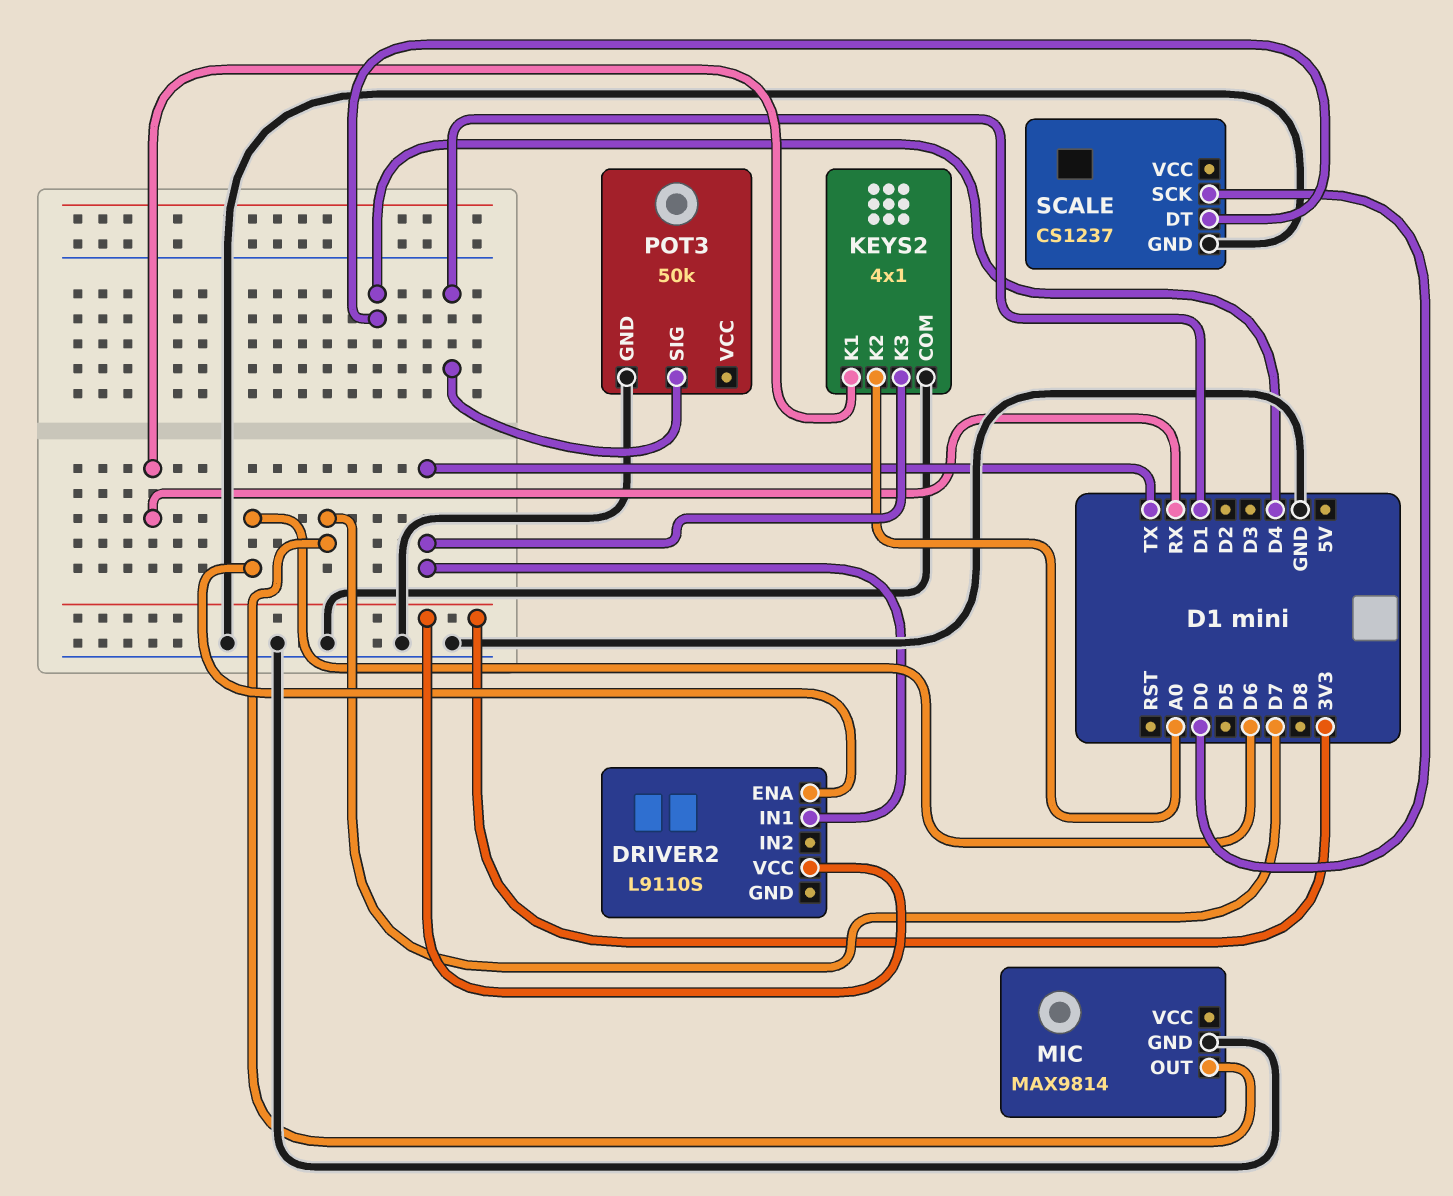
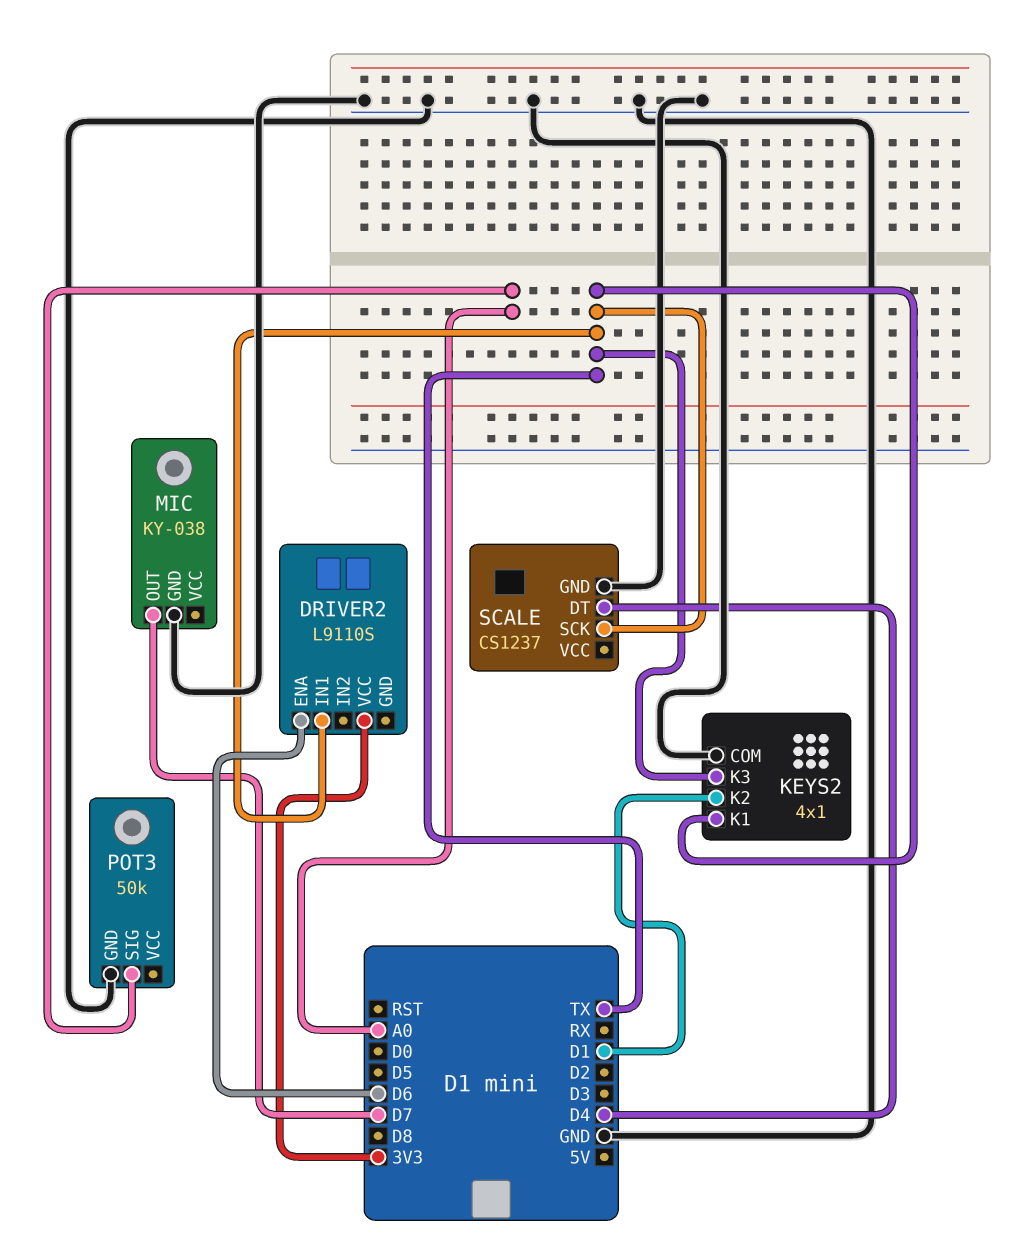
KEYS2 pin K1: RX -> TX
KEYS2 pin K2: A0 -> D1
MIC: MAX9814 -> KY-038
POT3 pin SIG: D1 -> A0
SCALE pin SCK: D0 -> TX

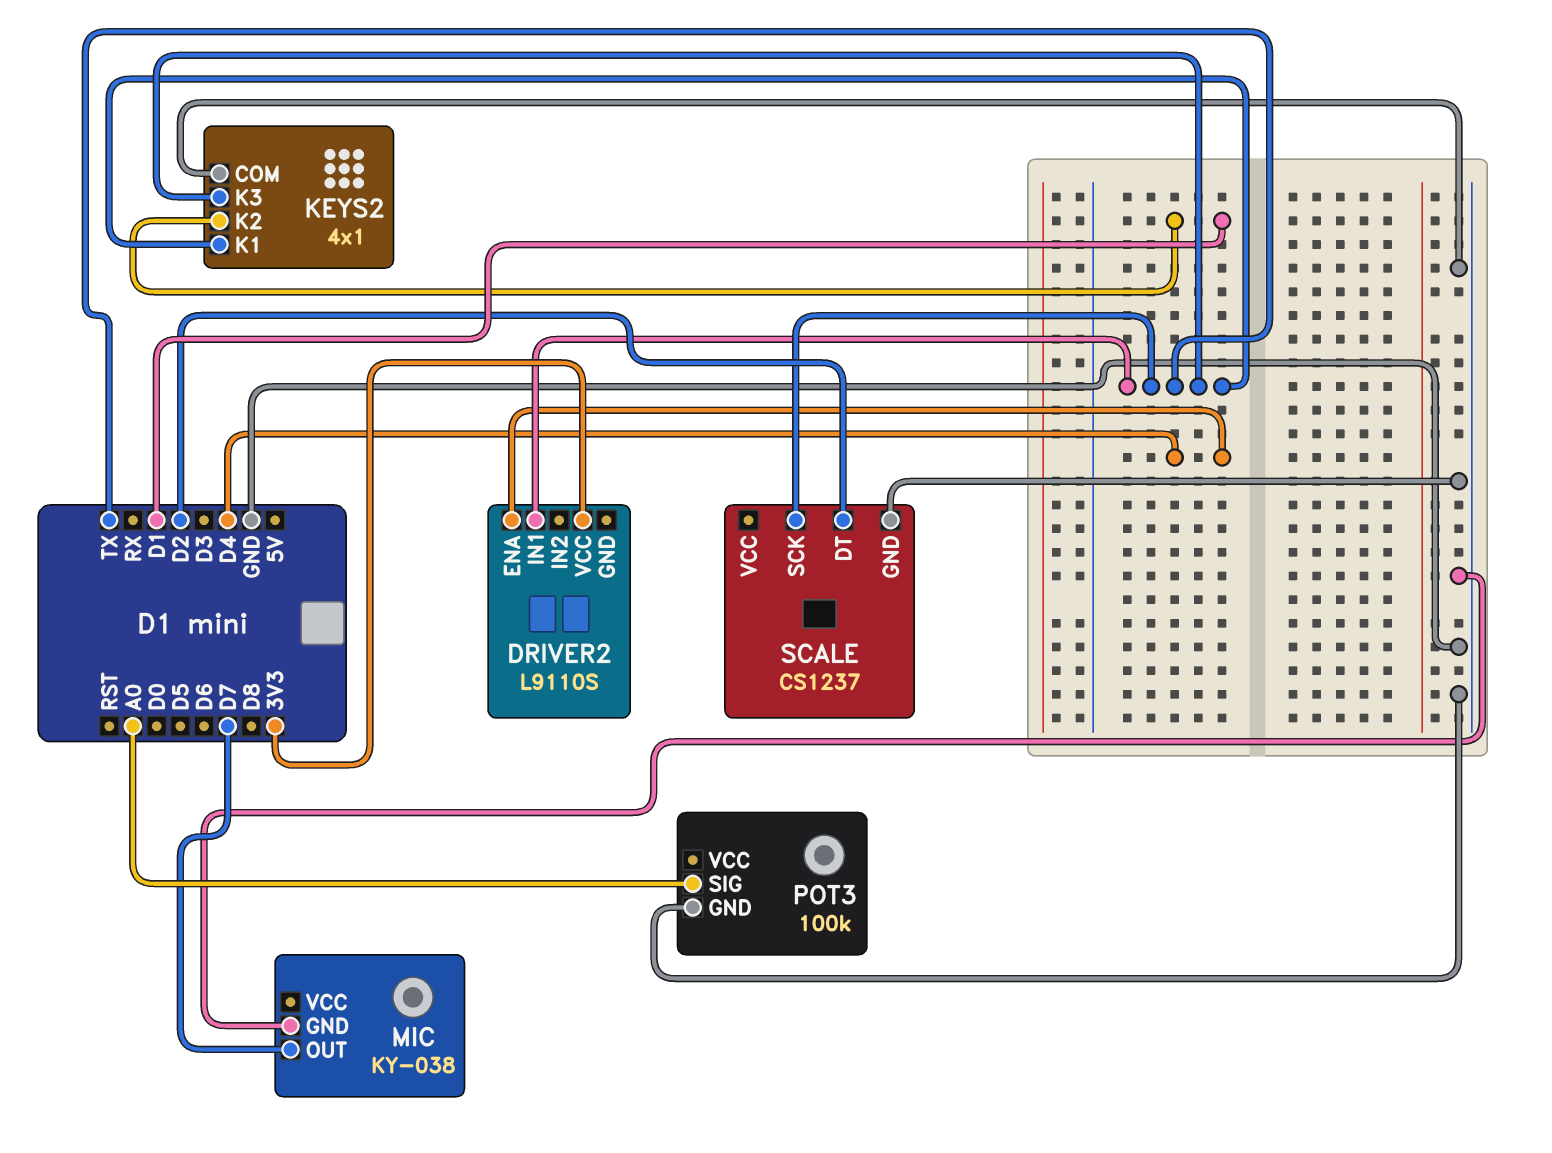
DRIVER2 pin ENA: D6 -> D4
POT3: 50k -> 100k
SCALE pin DT: D4 -> D2

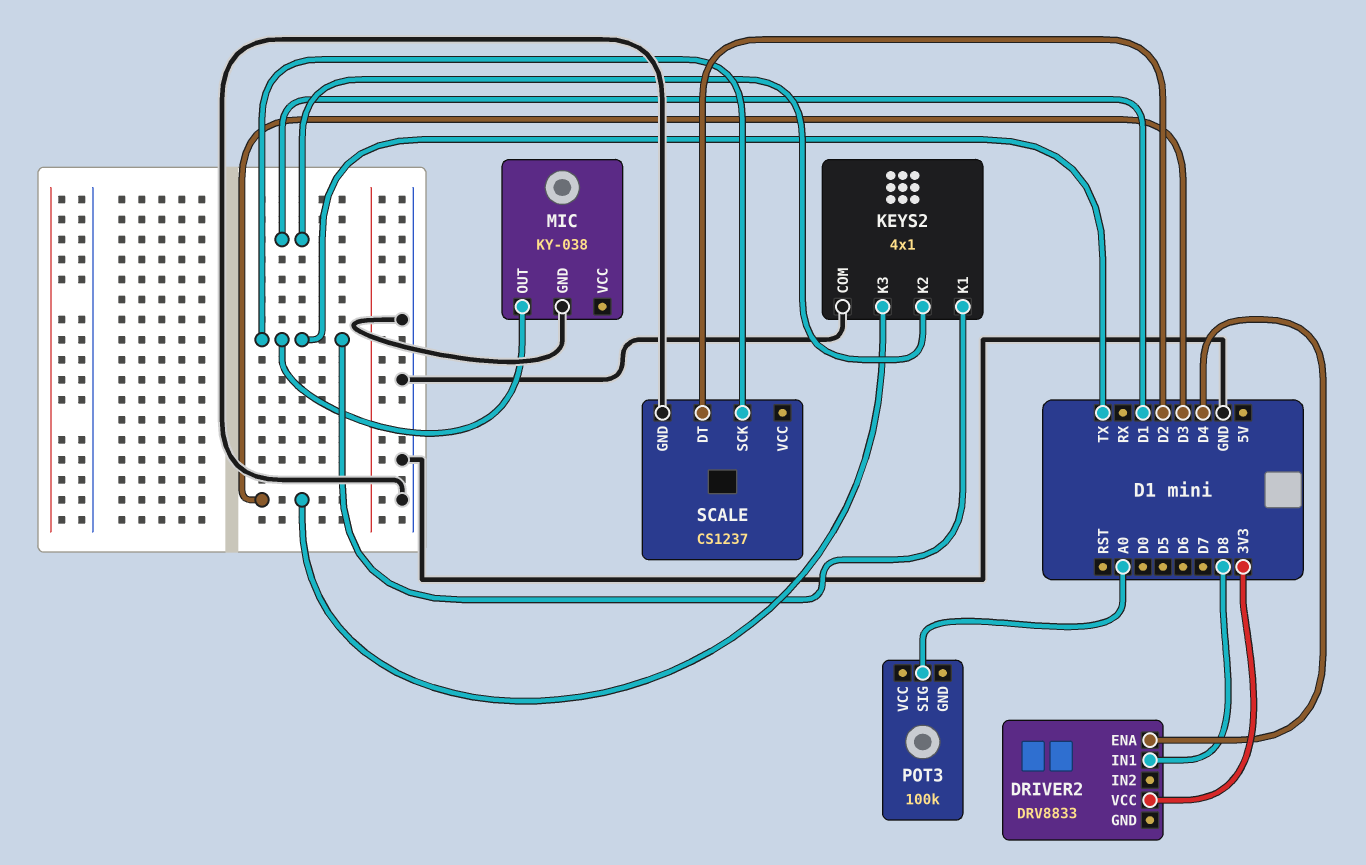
DRIVER2: L9110S -> DRV8833
DRIVER2 pin IN1: TX -> D8
KEYS2 pin K3: TX -> D3
MIC pin OUT: D7 -> TX
POT3 pin GND: GND -> none

